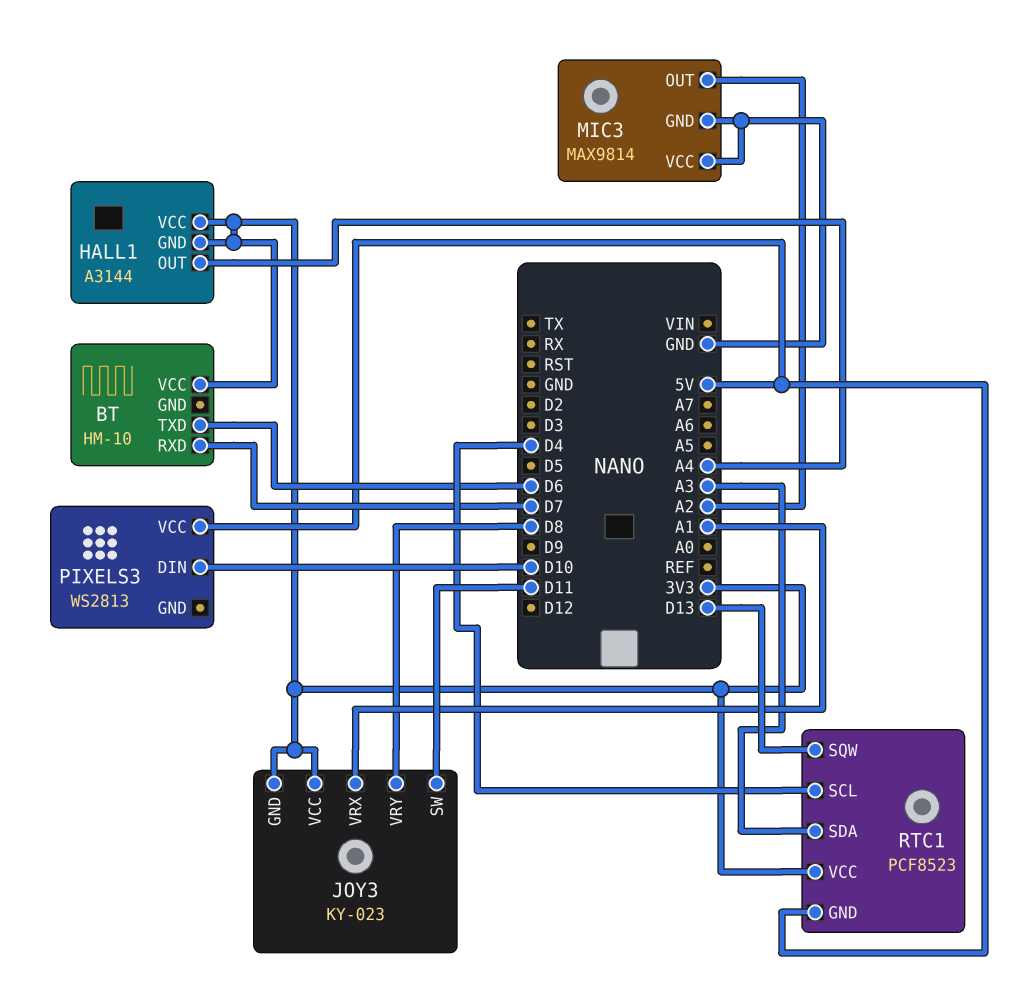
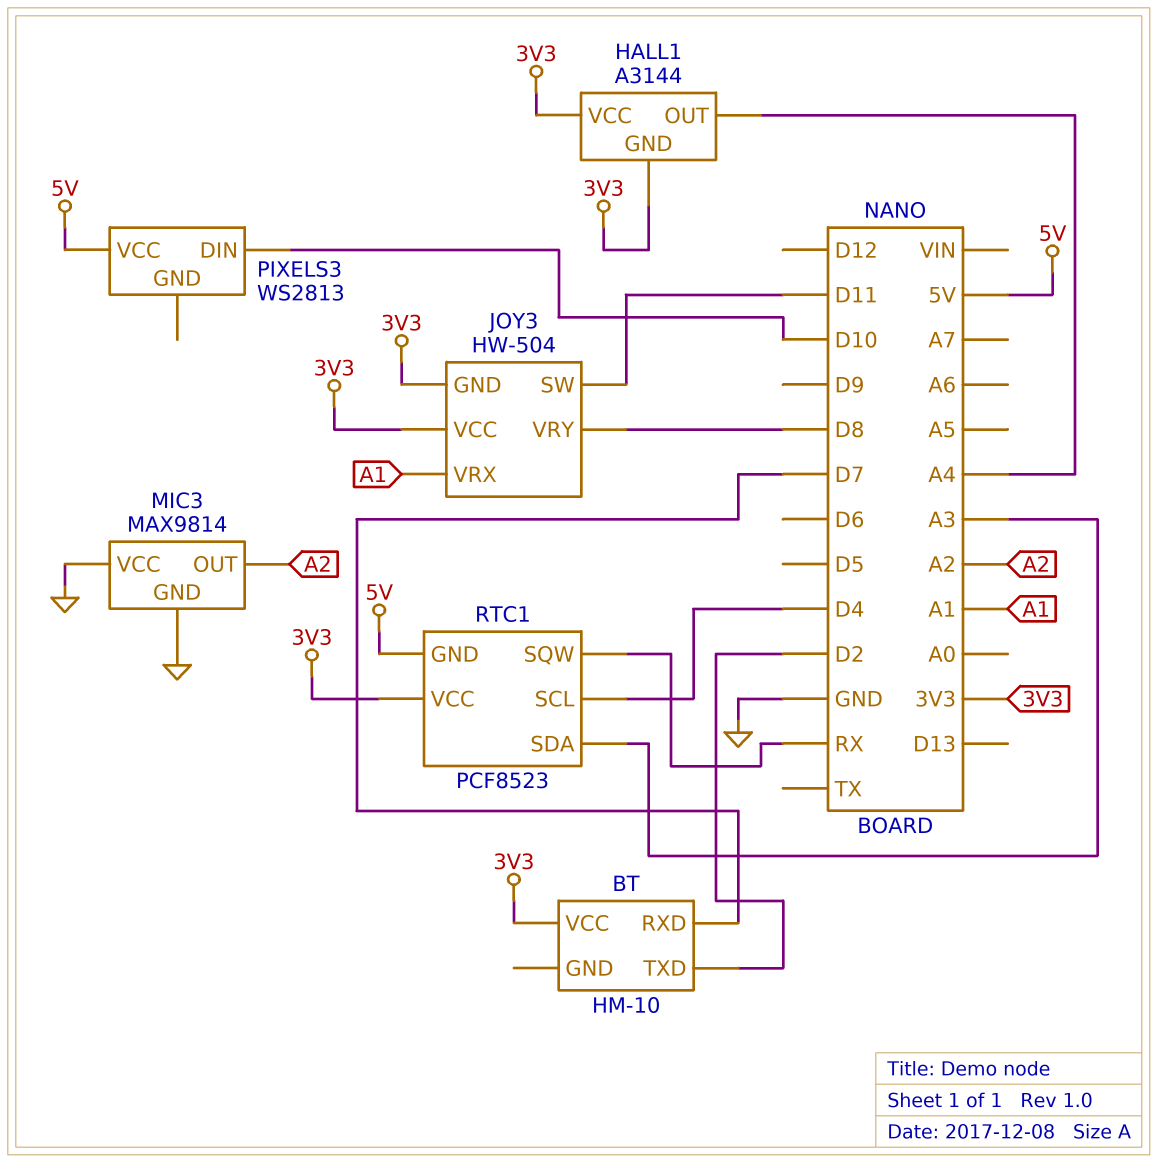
BT pin TXD: D6 -> D2
JOY3: KY-023 -> HW-504
RTC1 pin SQW: D13 -> RX

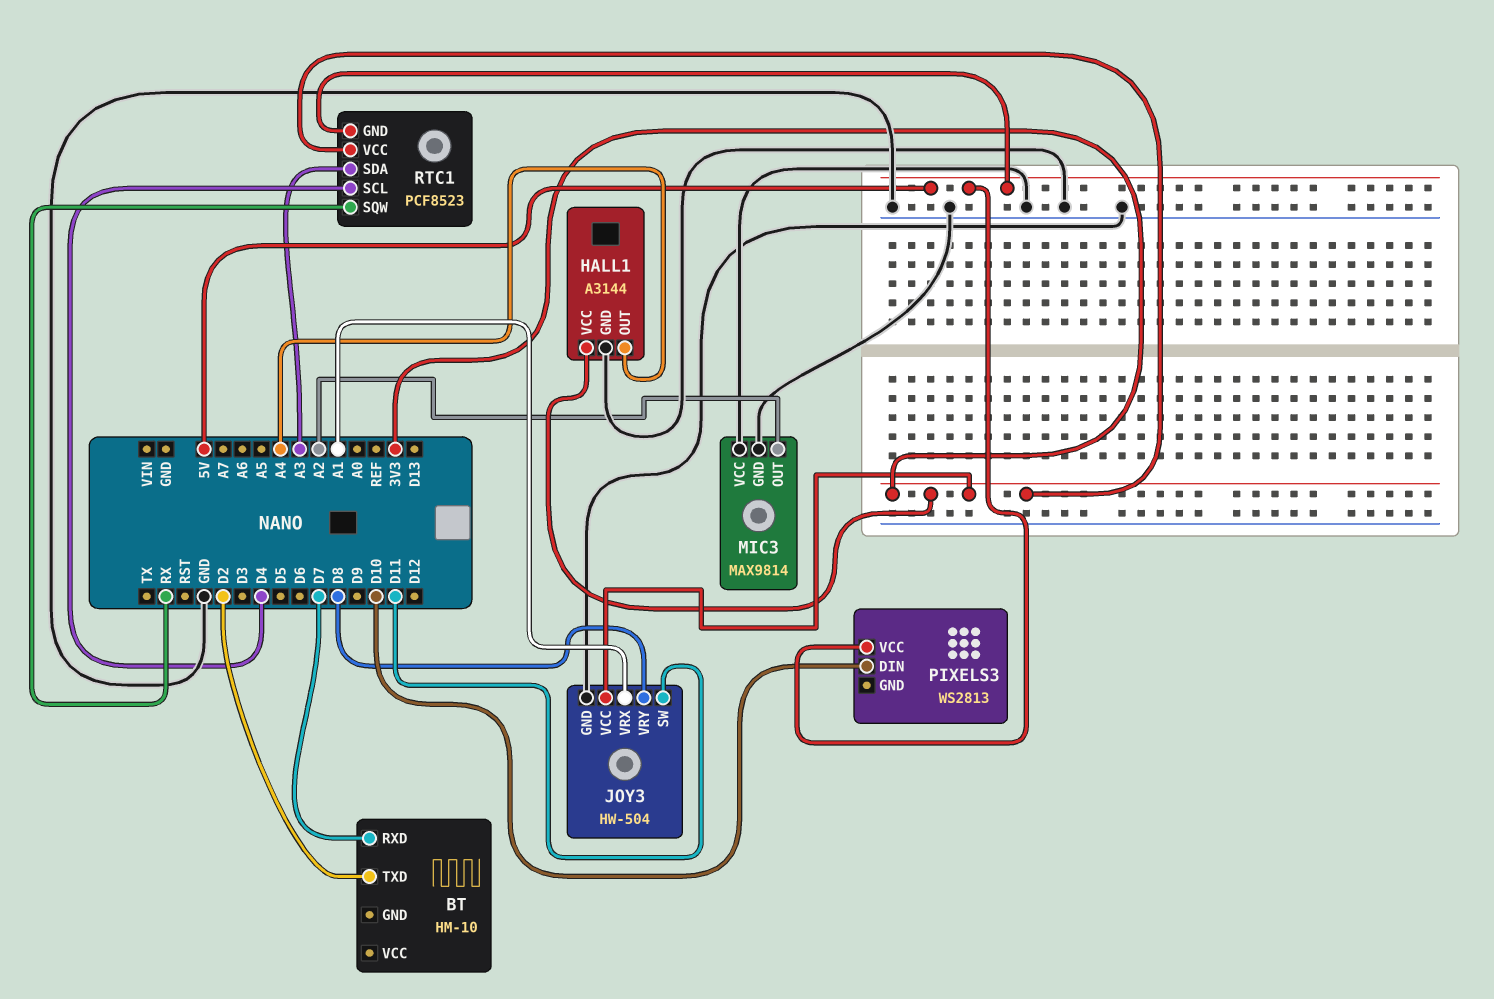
BT pin VCC: 3V3 -> none
HALL1 pin GND: 3V3 -> GND
JOY3 pin GND: 3V3 -> GND

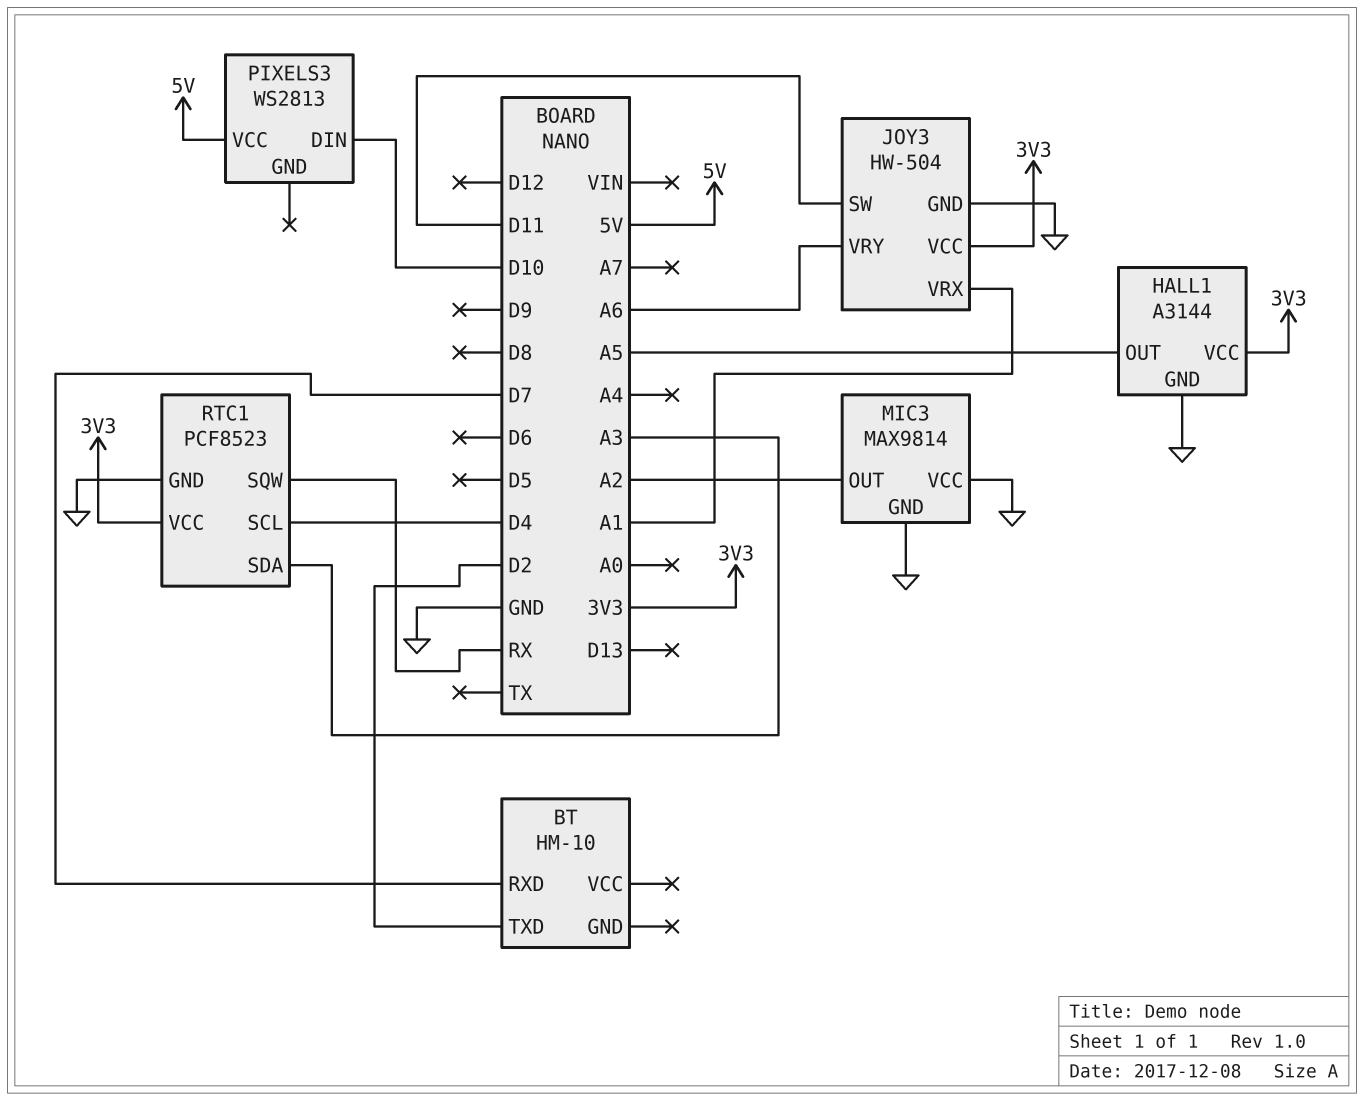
HALL1 pin OUT: A4 -> A5
JOY3 pin VRY: D8 -> A6
RTC1 pin GND: 5V -> GND

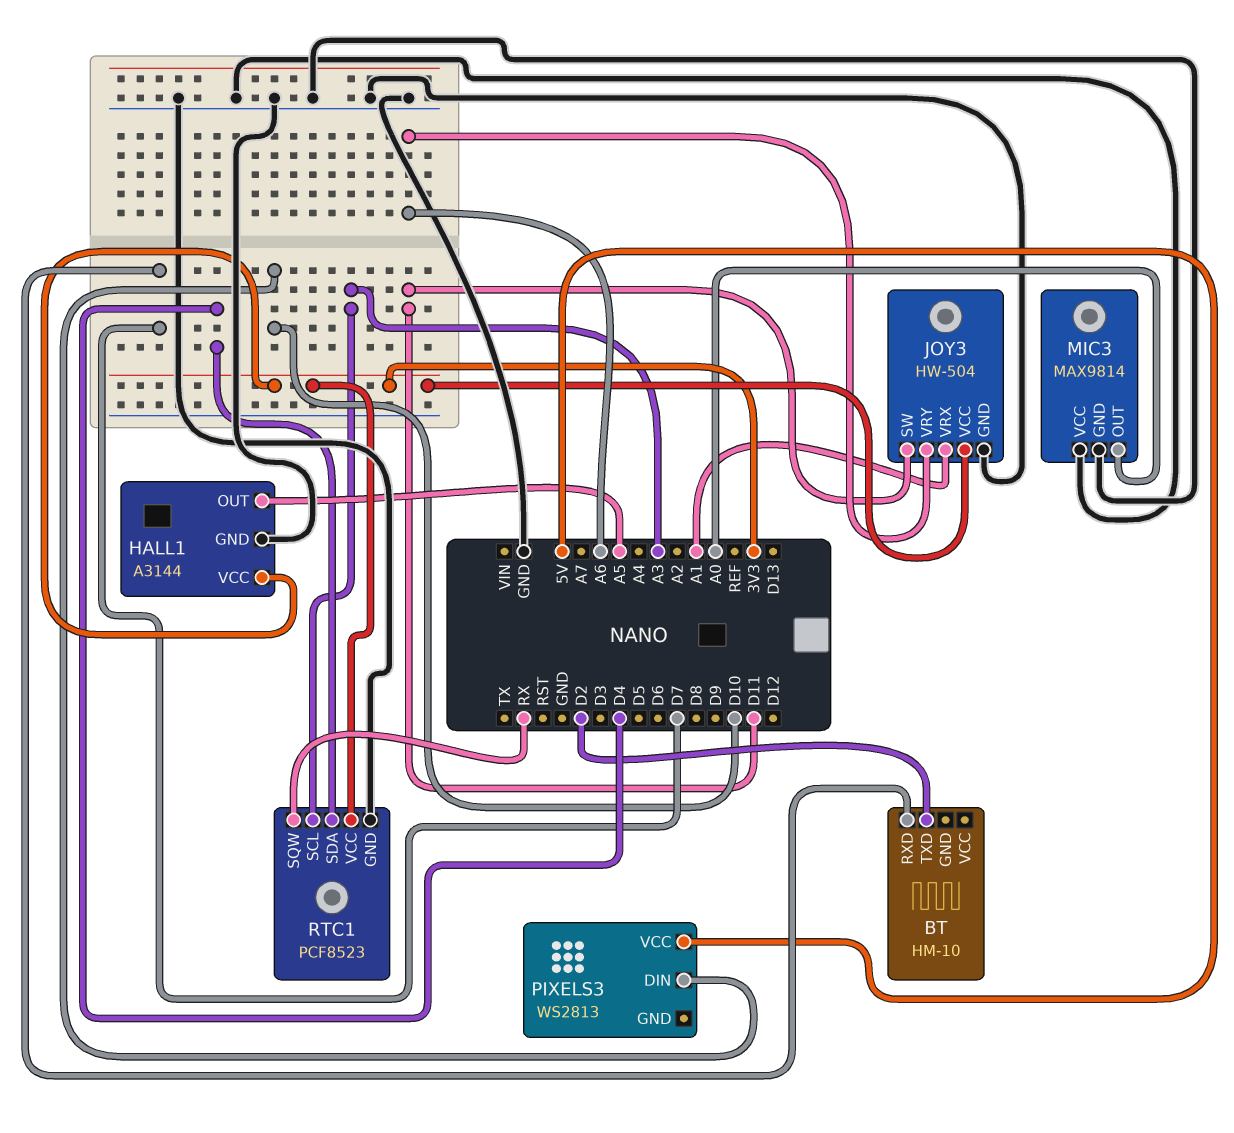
MIC3 pin OUT: A2 -> A0
RTC1 pin SCL: D4 -> A3
RTC1 pin SDA: A3 -> D4

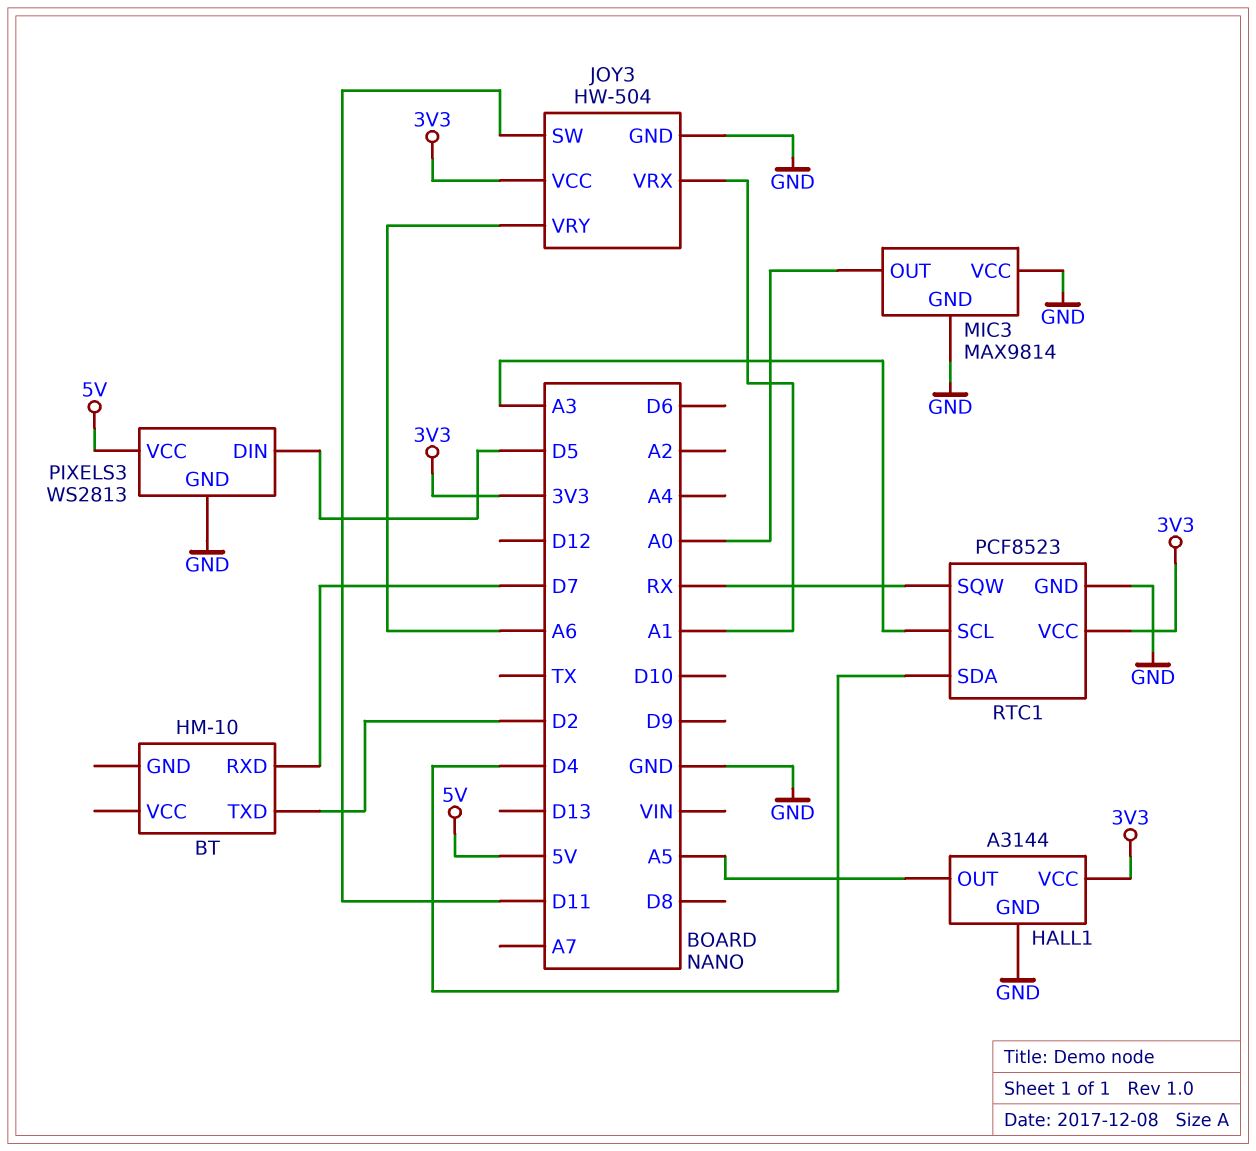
PIXELS3 pin DIN: D10 -> D5
PIXELS3 pin GND: none -> GND

